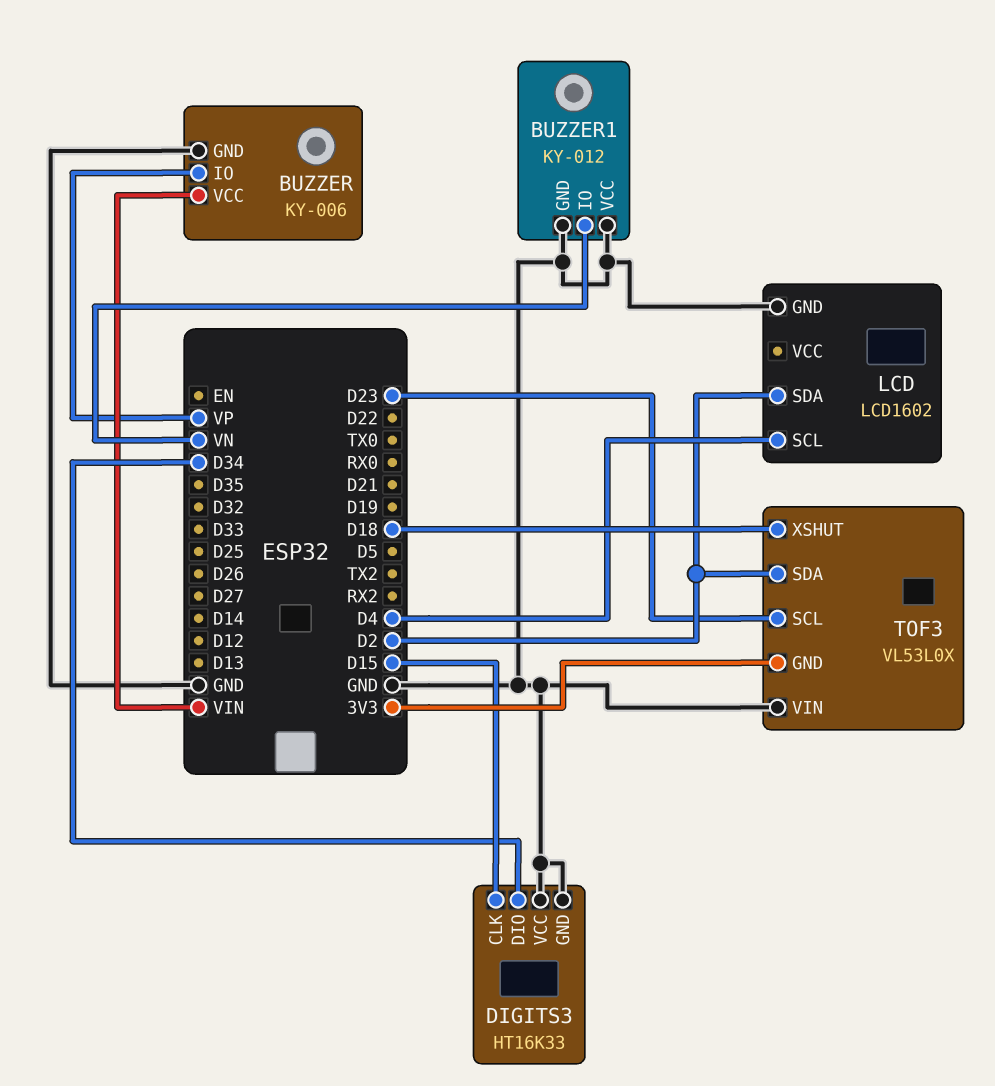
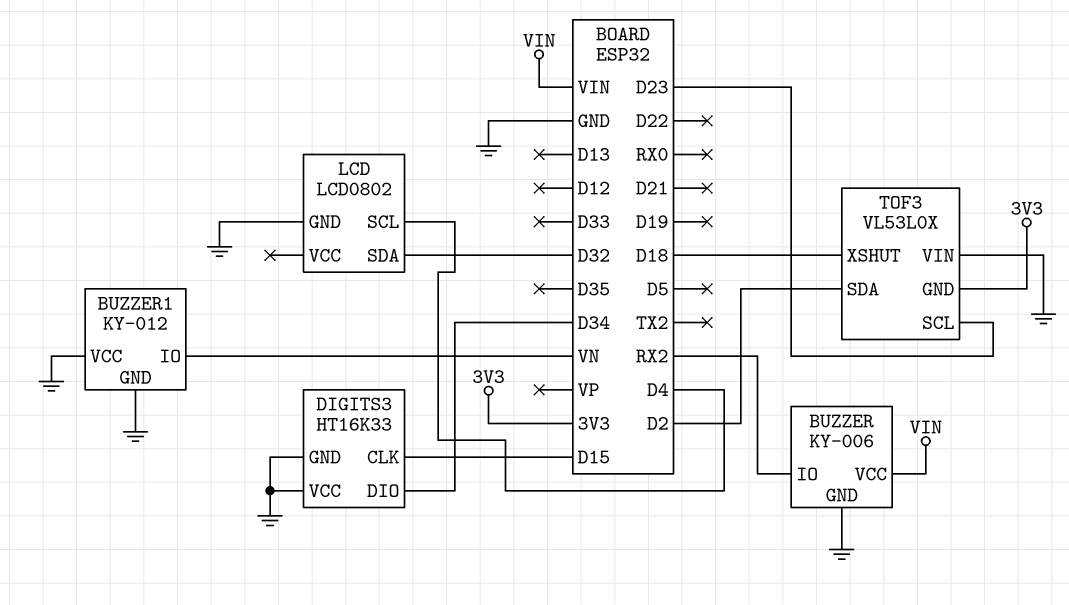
BUZZER pin IO: VP -> RX2
LCD: LCD1602 -> LCD0802
LCD pin SDA: D2 -> D32

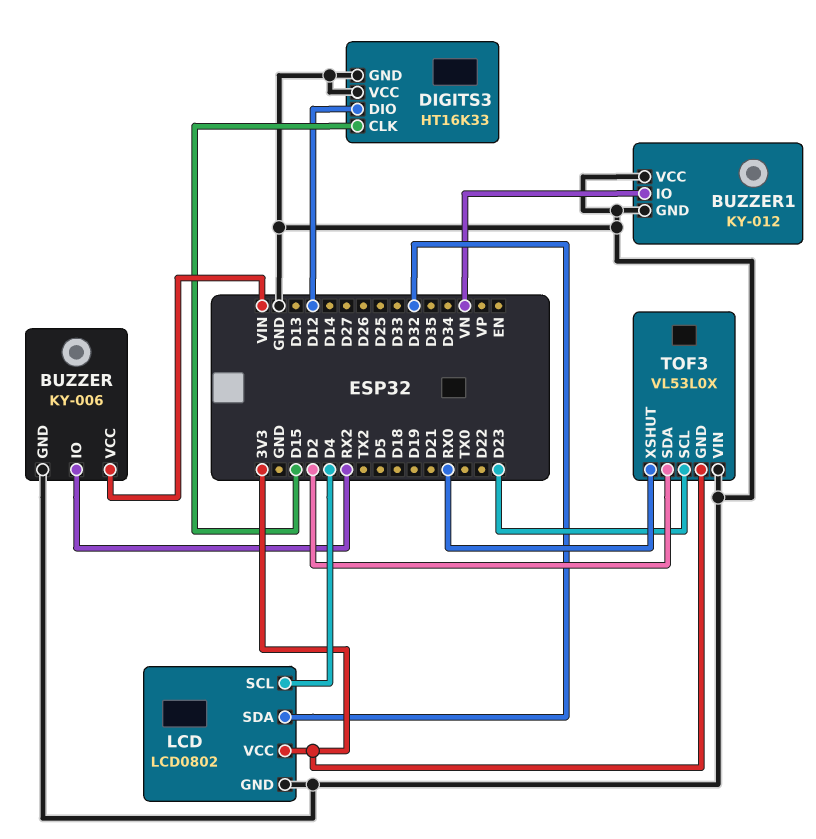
DIGITS3 pin DIO: D34 -> D12
LCD pin VCC: none -> 3V3
TOF3 pin XSHUT: D18 -> RX0

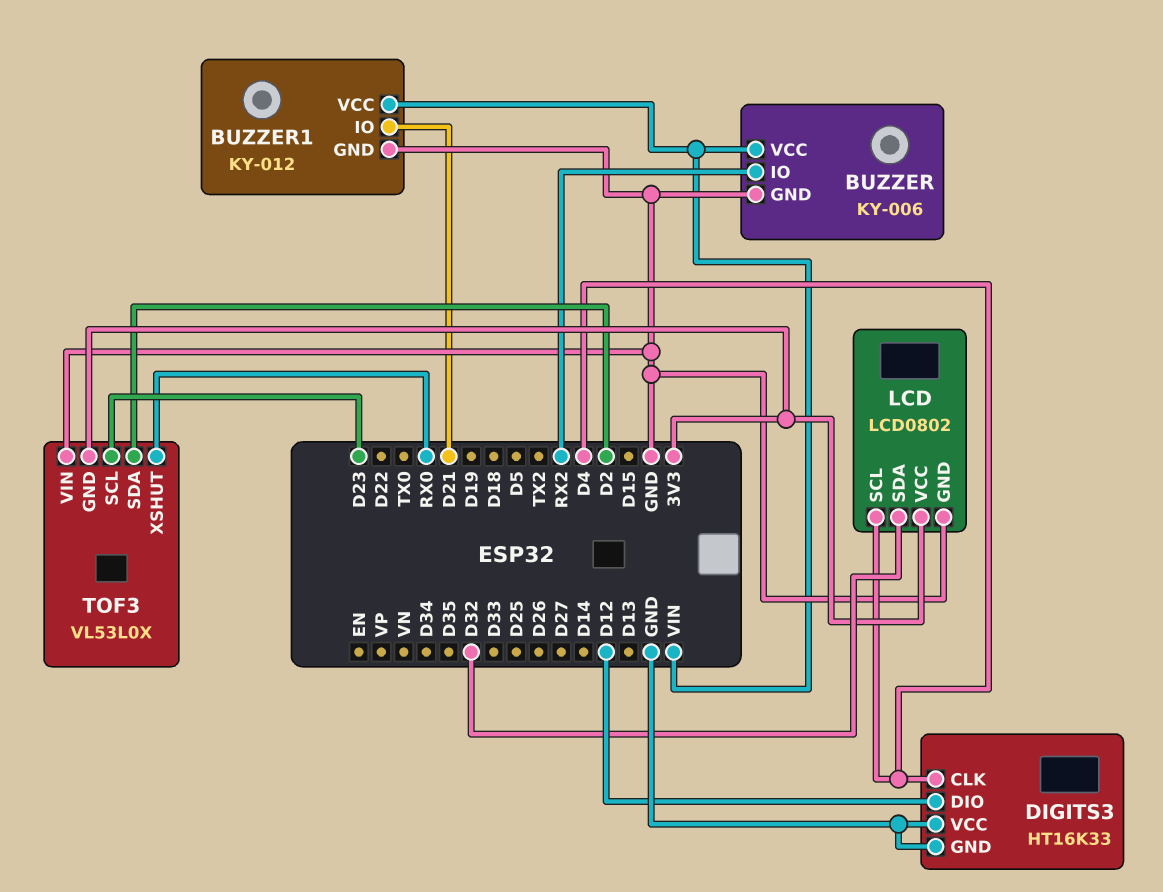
BUZZER1 pin IO: VN -> D21
BUZZER1 pin VCC: GND -> VIN
DIGITS3 pin CLK: D15 -> D4

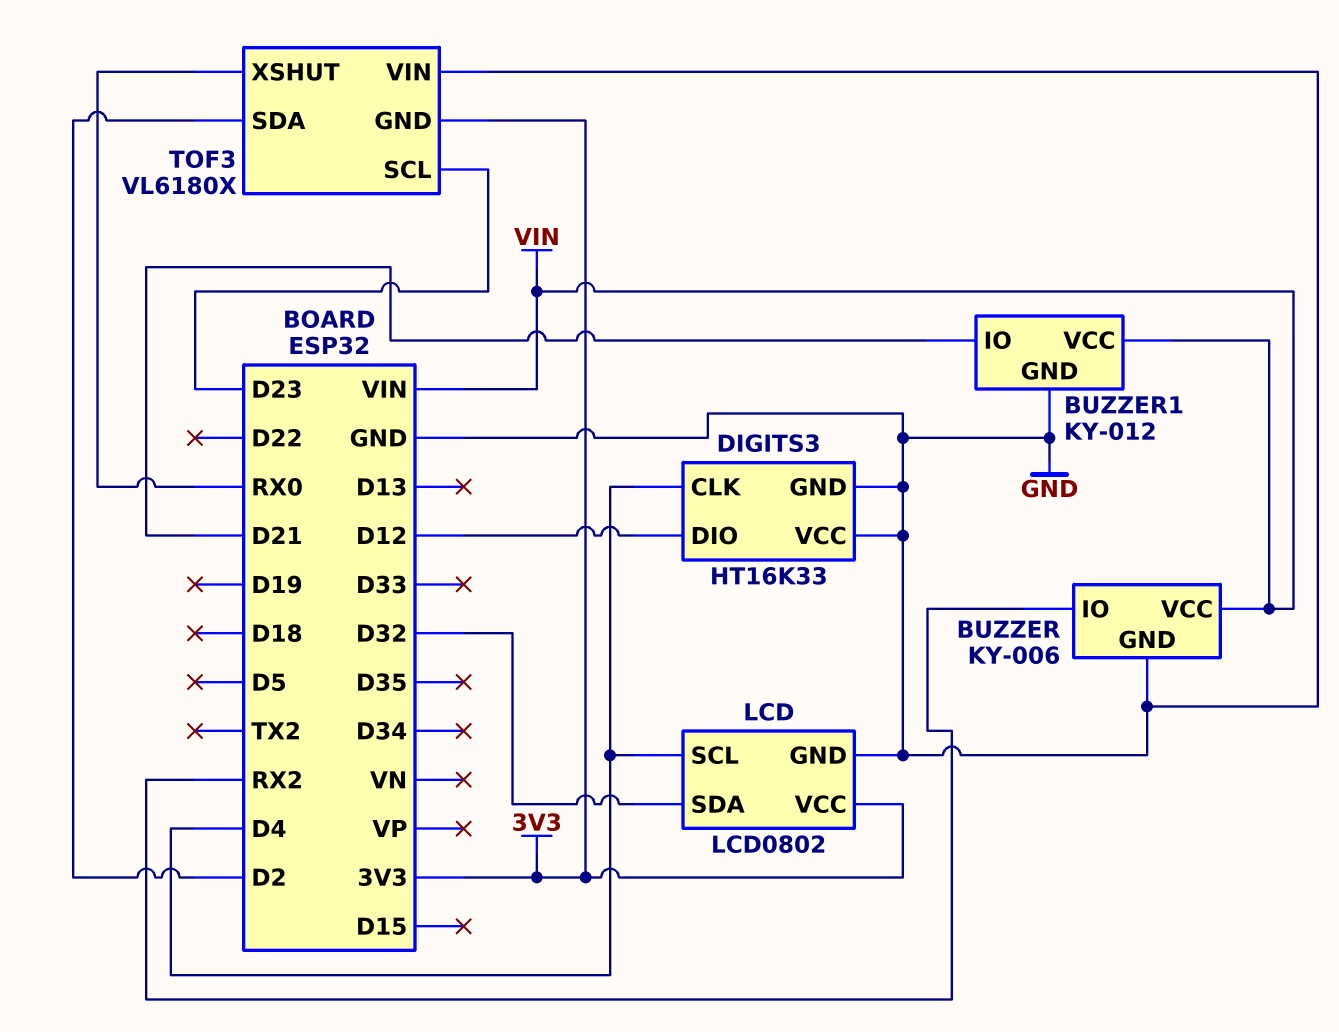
TOF3: VL53L0X -> VL6180X

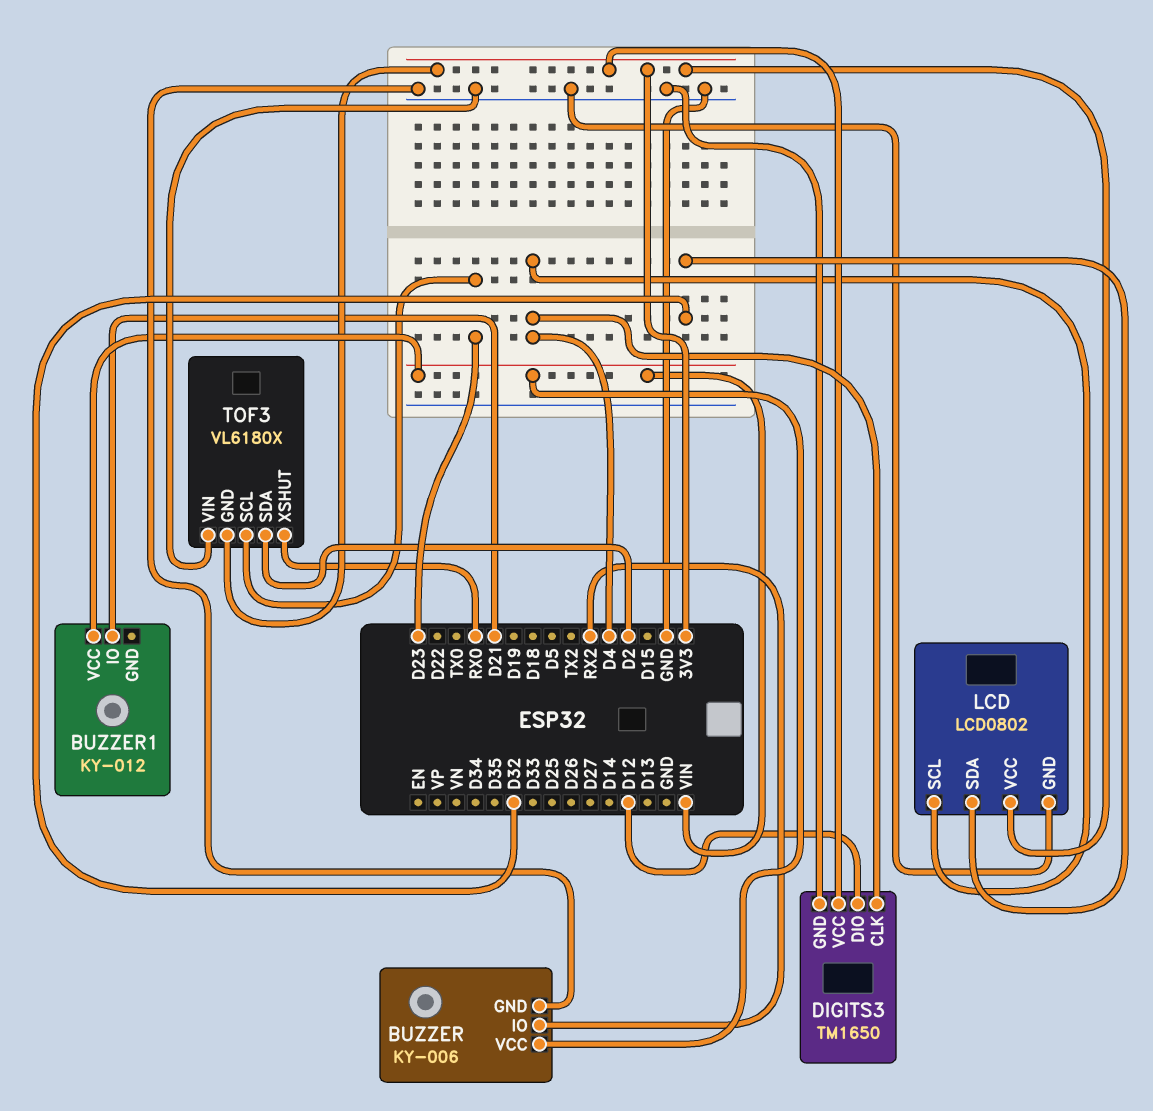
BUZZER1 pin GND: GND -> none
DIGITS3: HT16K33 -> TM1650
DIGITS3 pin VCC: GND -> 3V3

